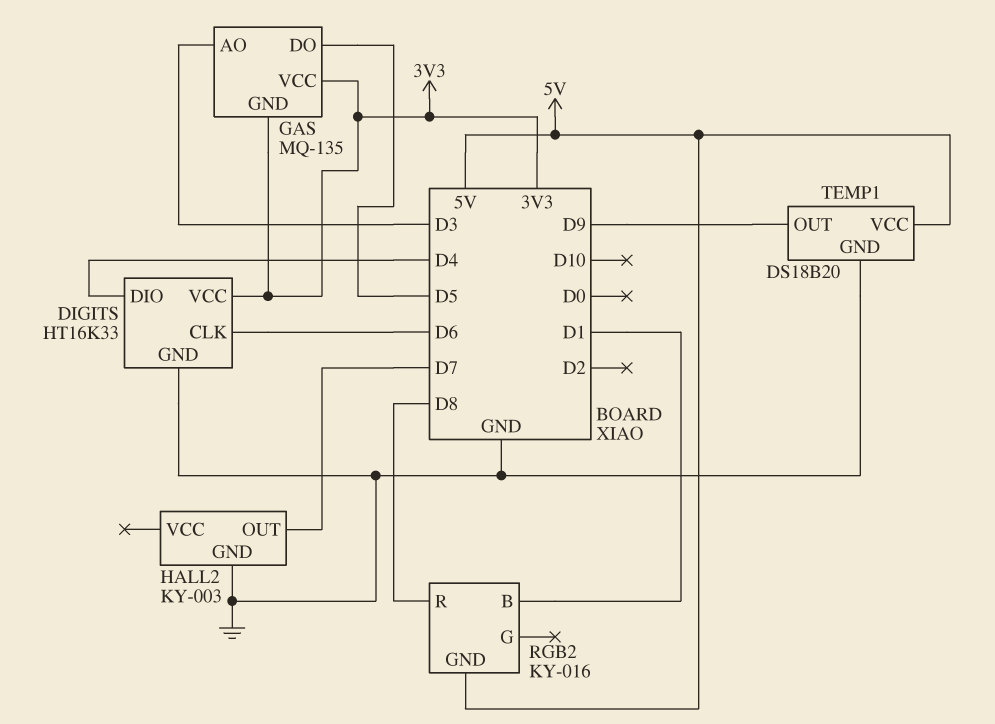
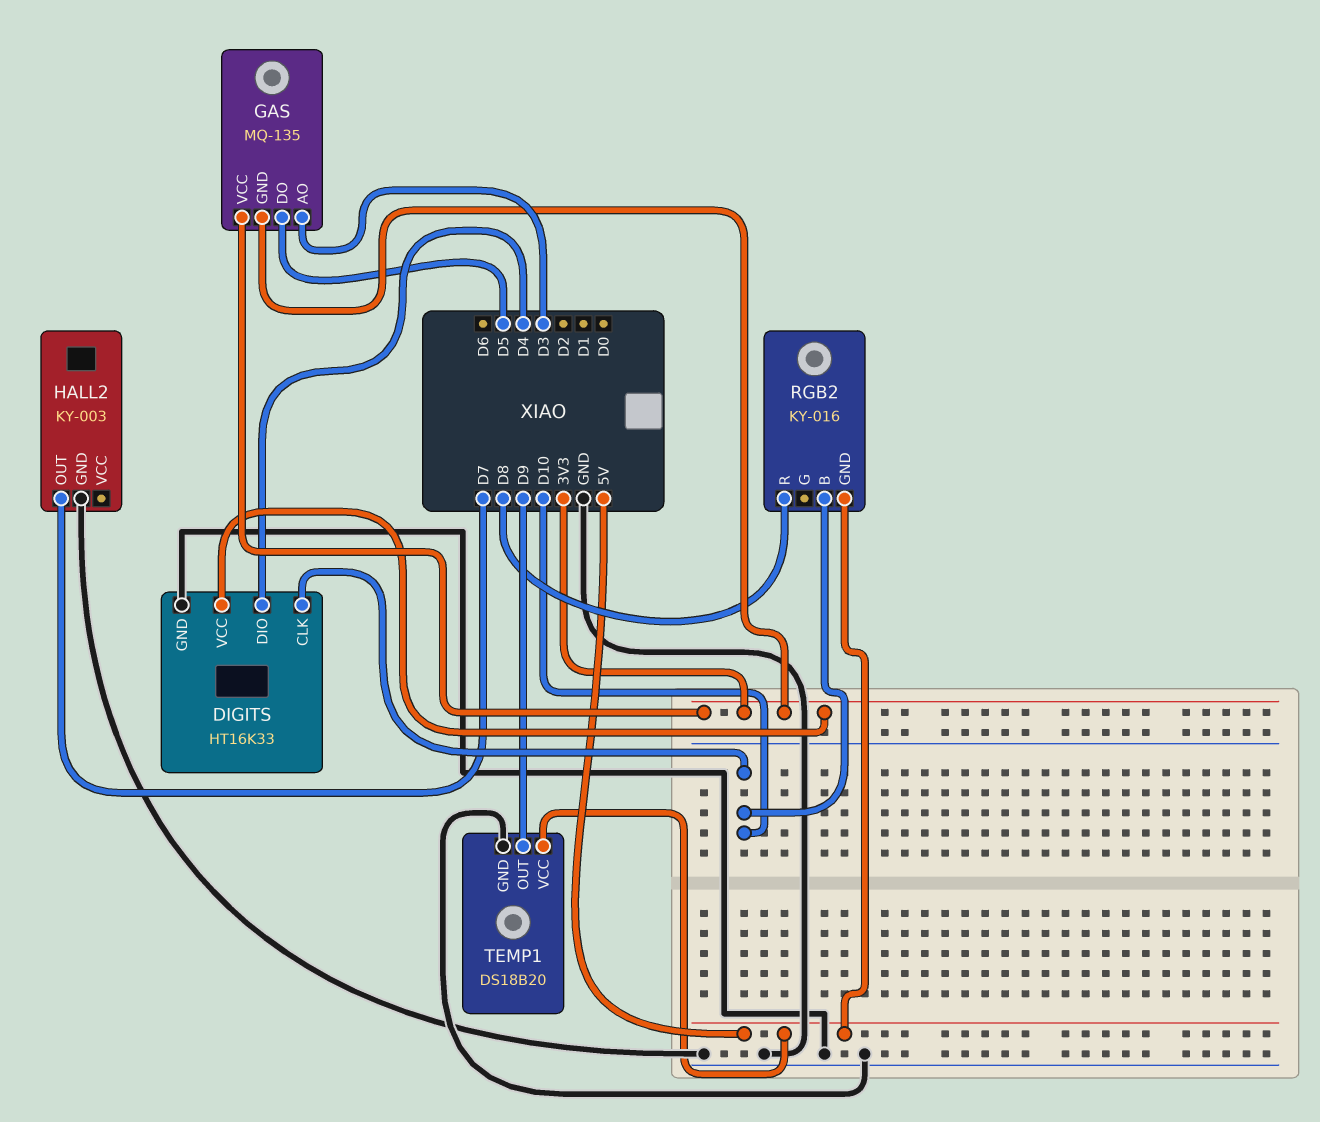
DIGITS pin CLK: D6 -> D10
RGB2 pin B: D1 -> D10

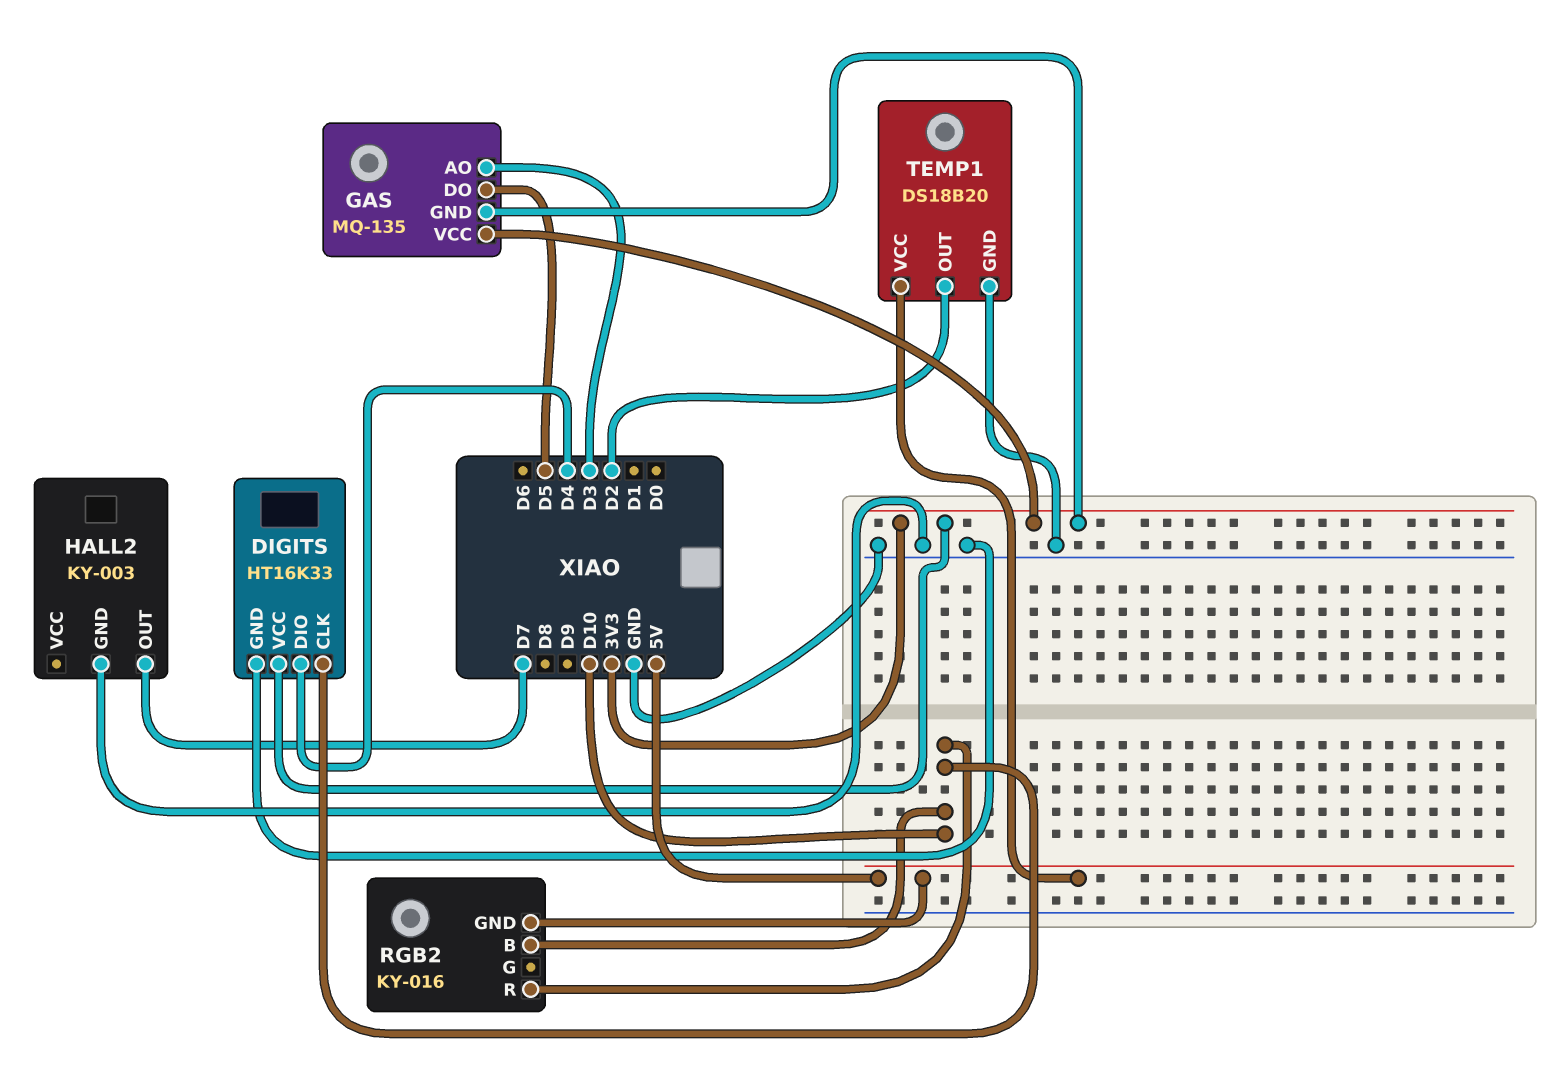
RGB2 pin R: D8 -> D10
TEMP1 pin OUT: D9 -> D2

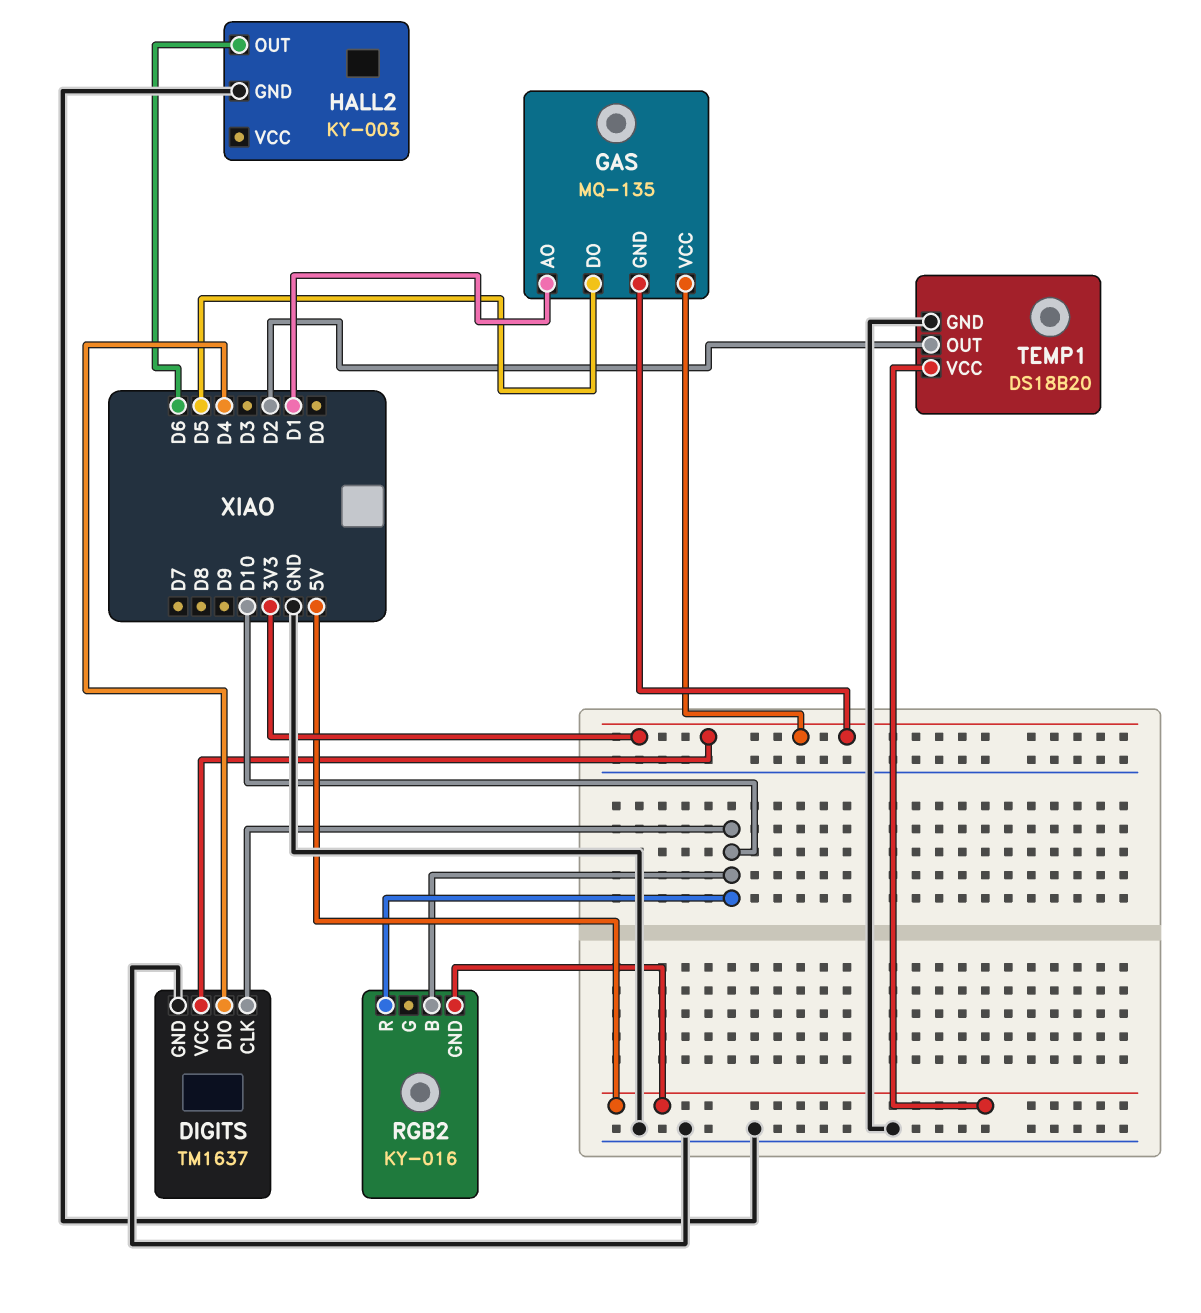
DIGITS: HT16K33 -> TM1637
GAS pin AO: D3 -> D1
HALL2 pin OUT: D7 -> D6

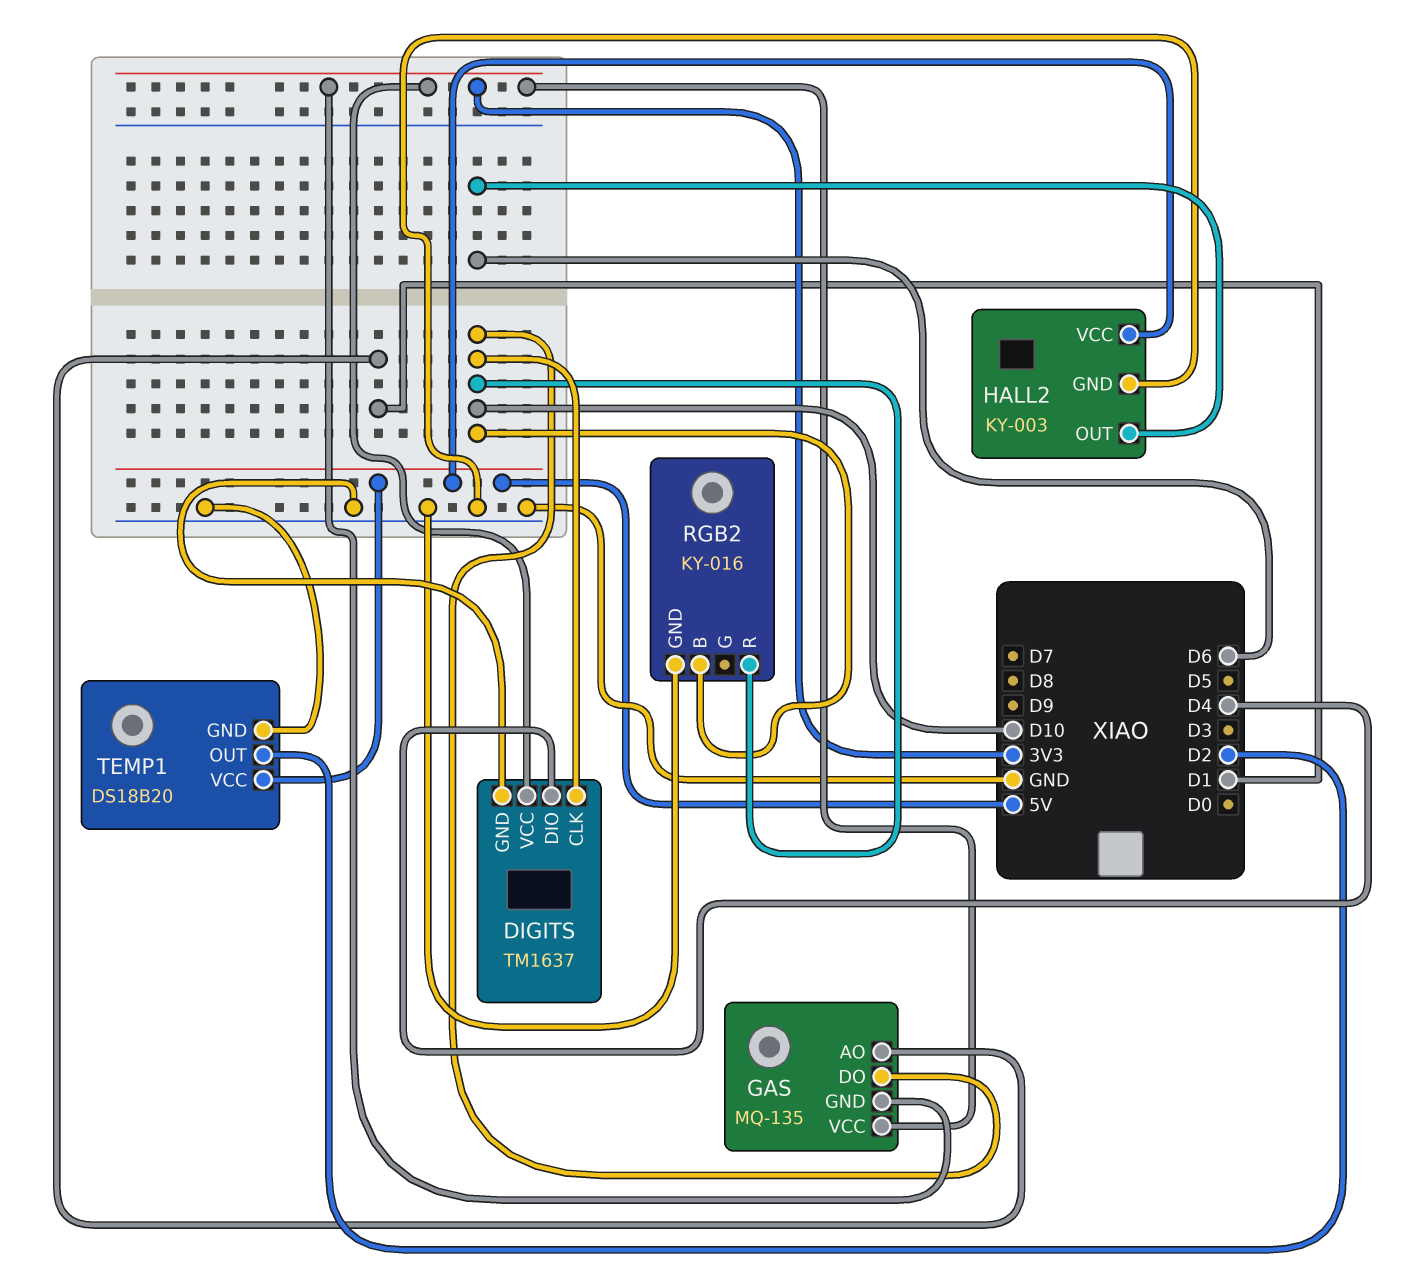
GAS pin DO: D5 -> D10
HALL2 pin VCC: none -> 5V
RGB2 pin GND: 5V -> GND

